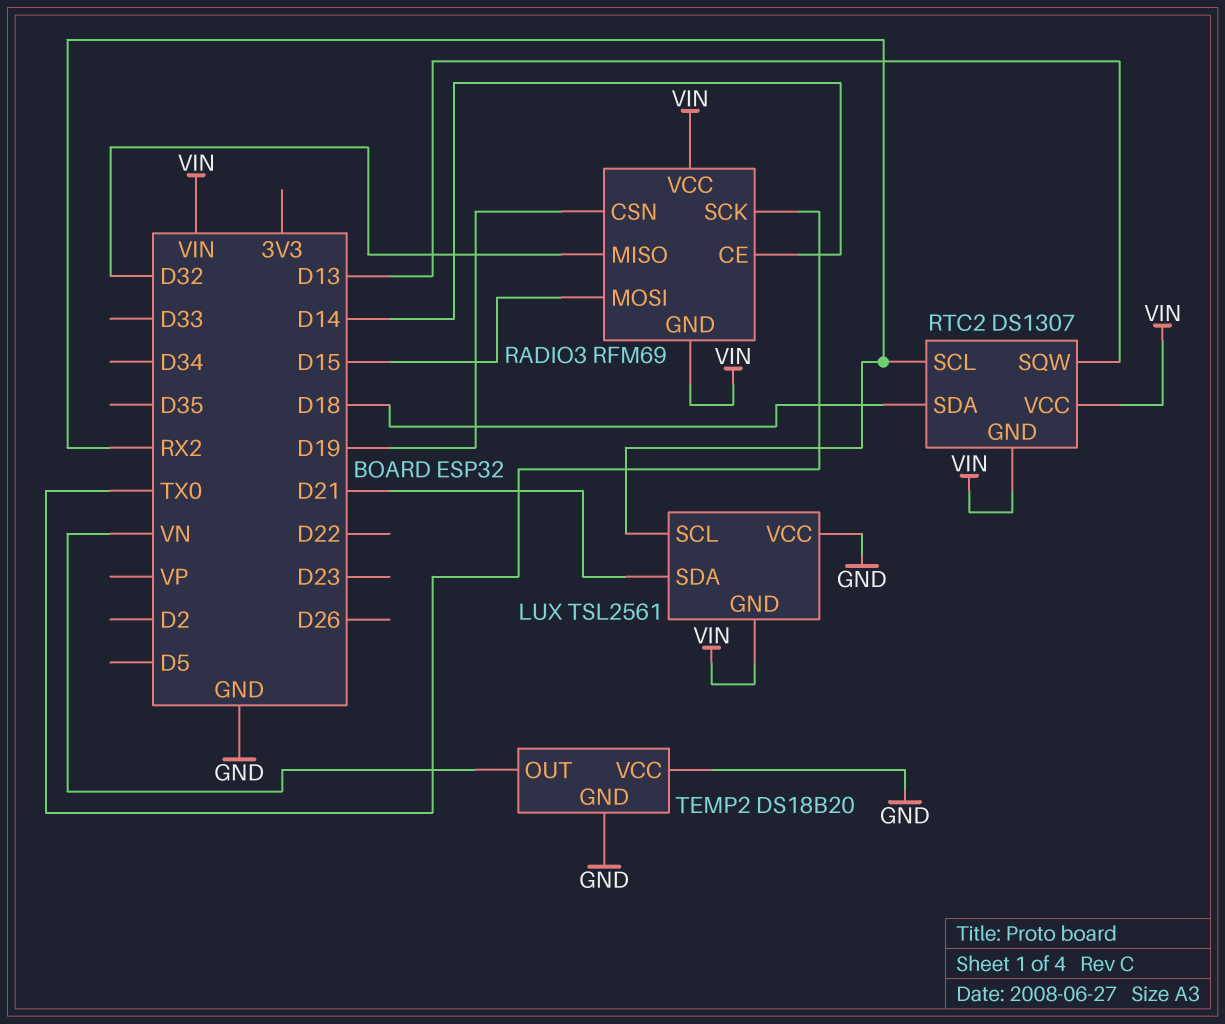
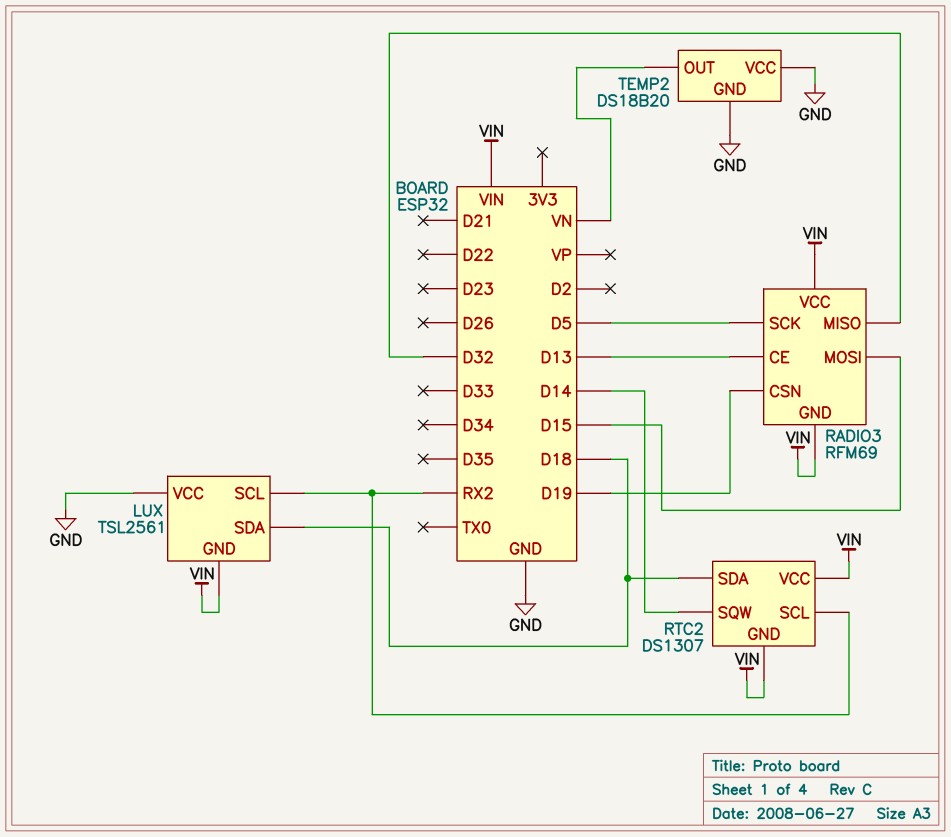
LUX pin SDA: D21 -> D18
RADIO3 pin CE: D14 -> D13
RADIO3 pin SCK: TX0 -> D5
RTC2 pin SQW: D13 -> D14

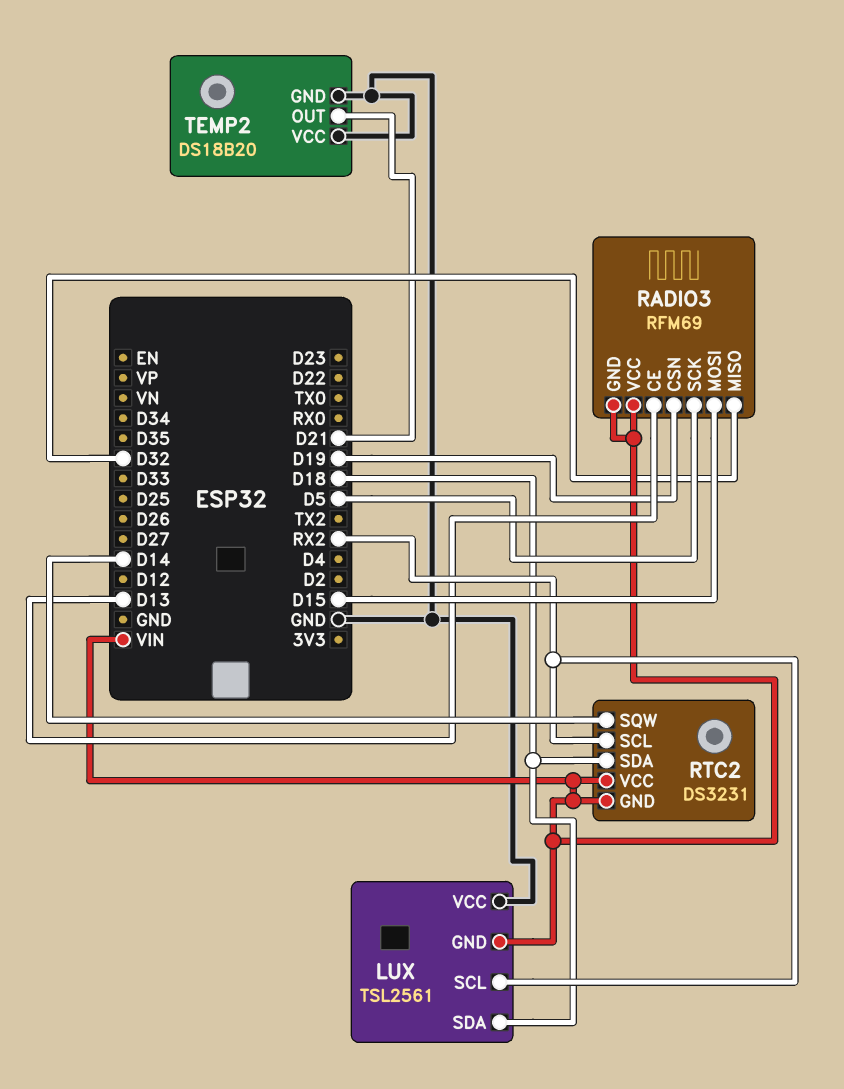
RTC2: DS1307 -> DS3231
TEMP2 pin OUT: VN -> D21

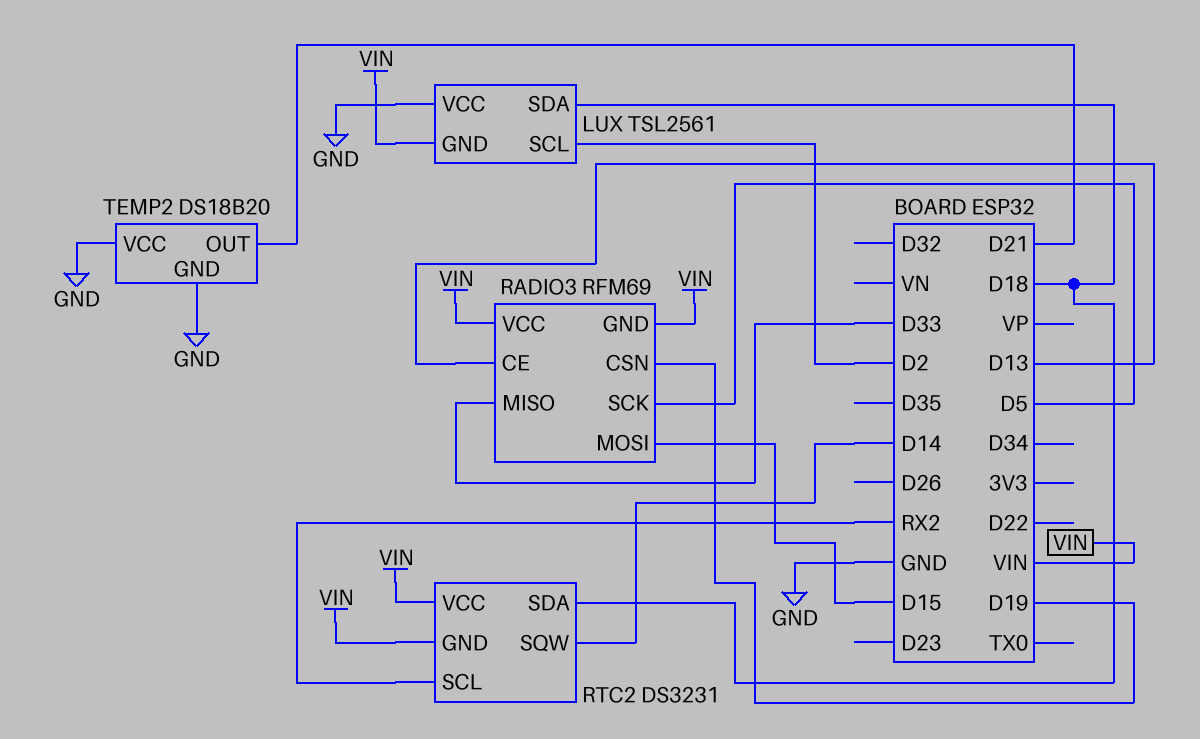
LUX pin SCL: RX2 -> D2
RADIO3 pin MISO: D32 -> D33

